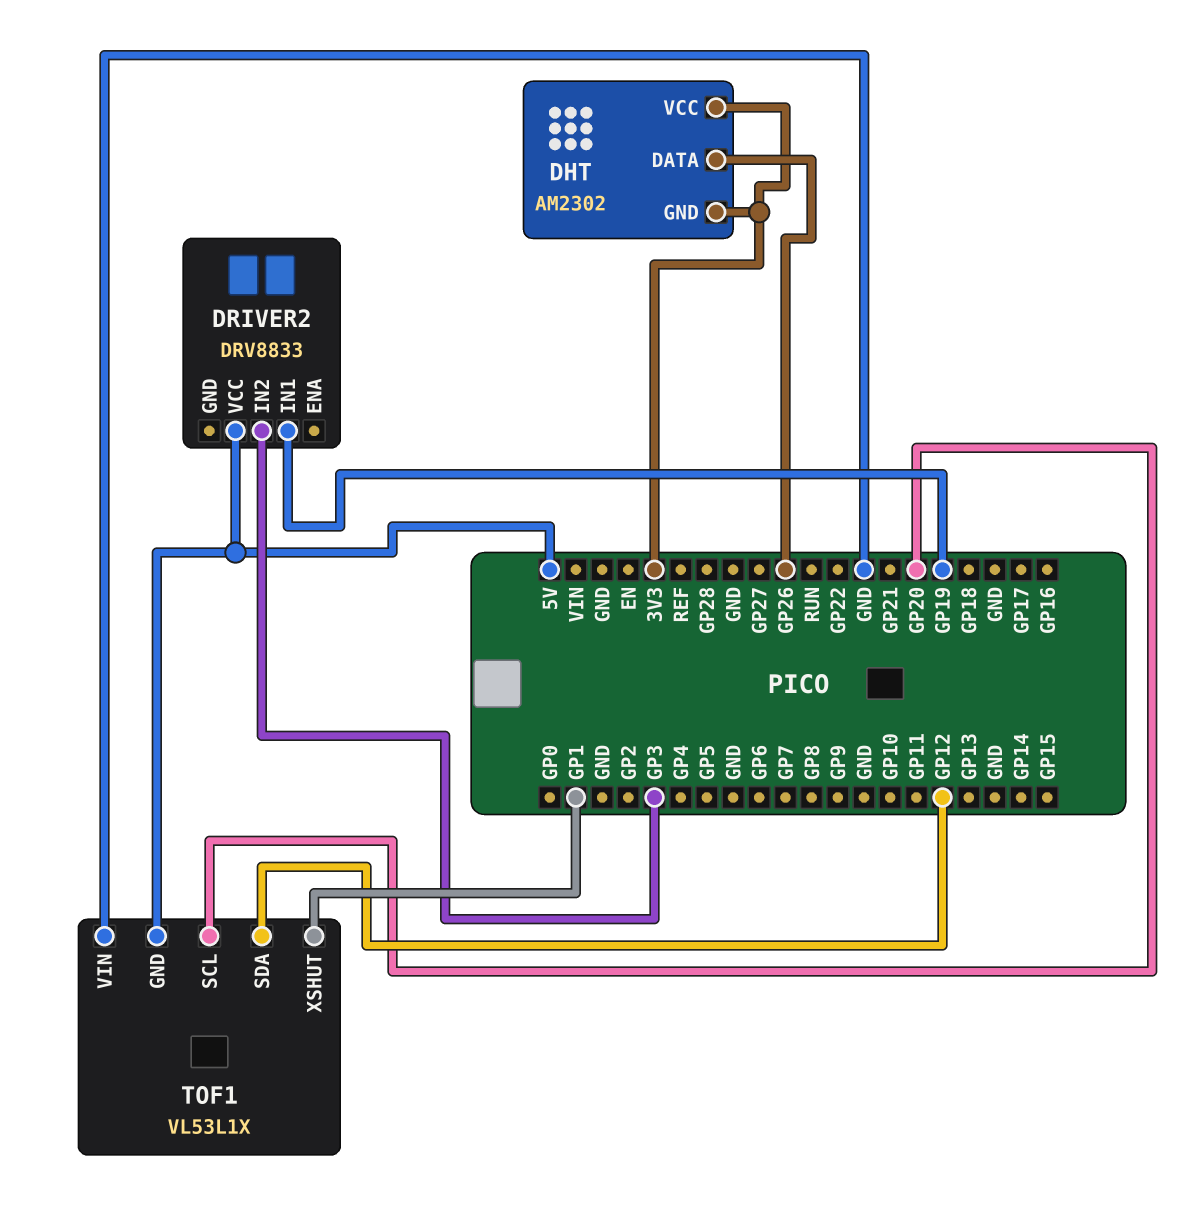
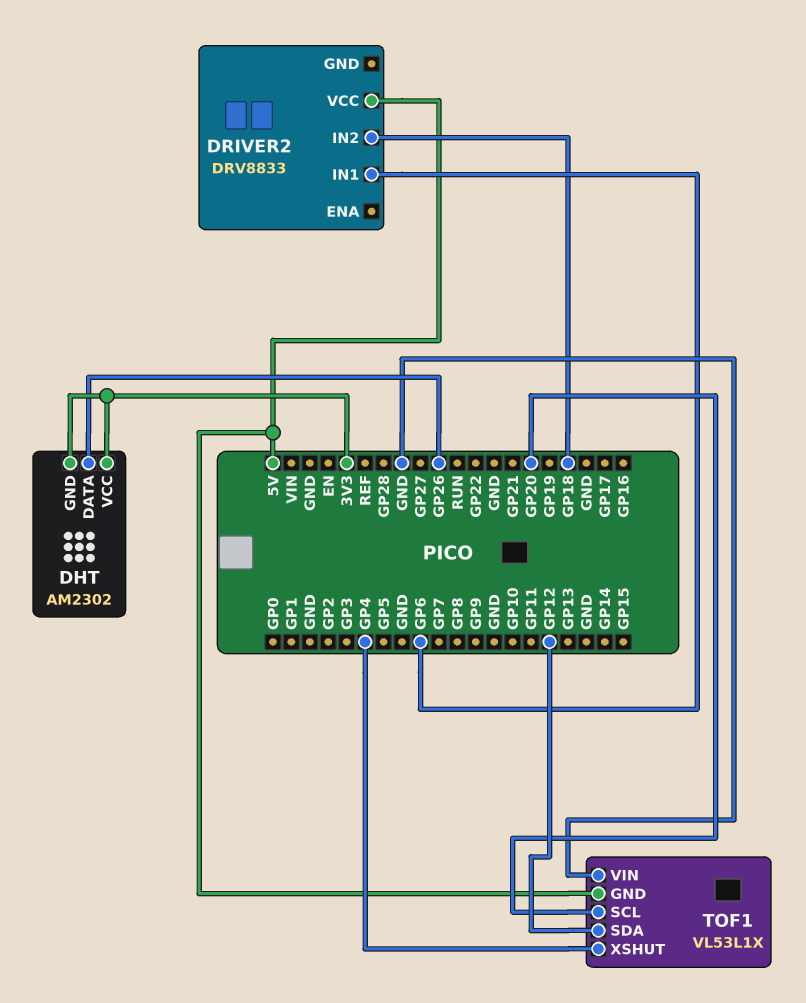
DRIVER2 pin IN1: GP19 -> GP6
DRIVER2 pin IN2: GP3 -> GP18
TOF1 pin XSHUT: GP1 -> GP4

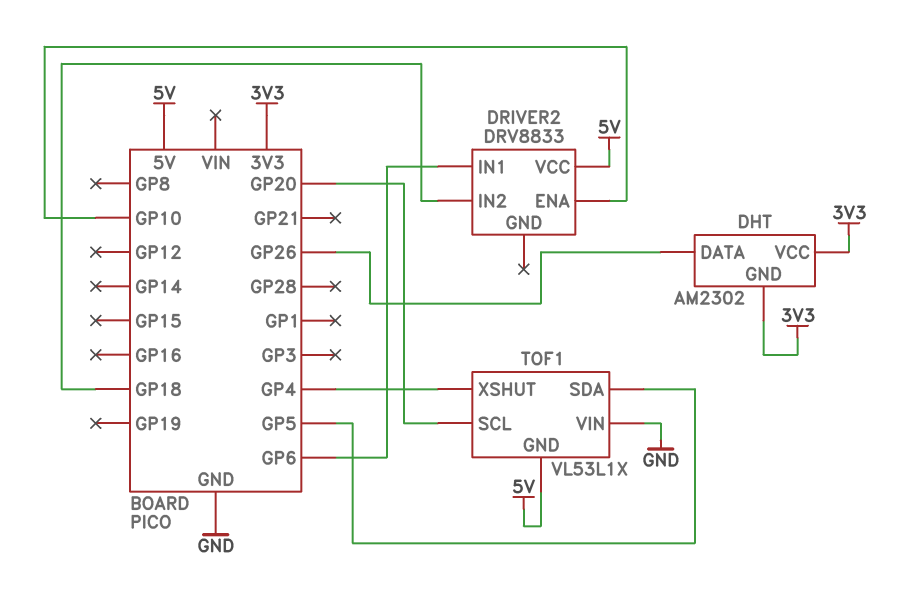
DRIVER2 pin ENA: none -> GP10
TOF1 pin SDA: GP12 -> GP5

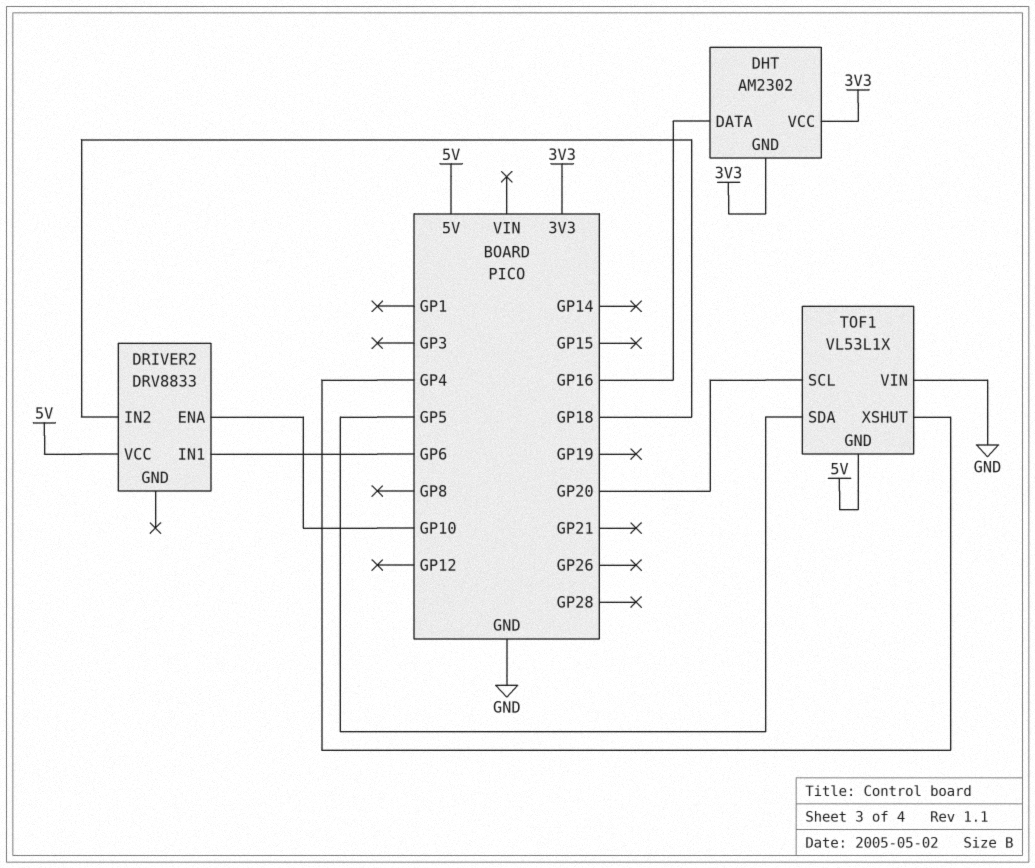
DHT pin DATA: GP26 -> GP16

